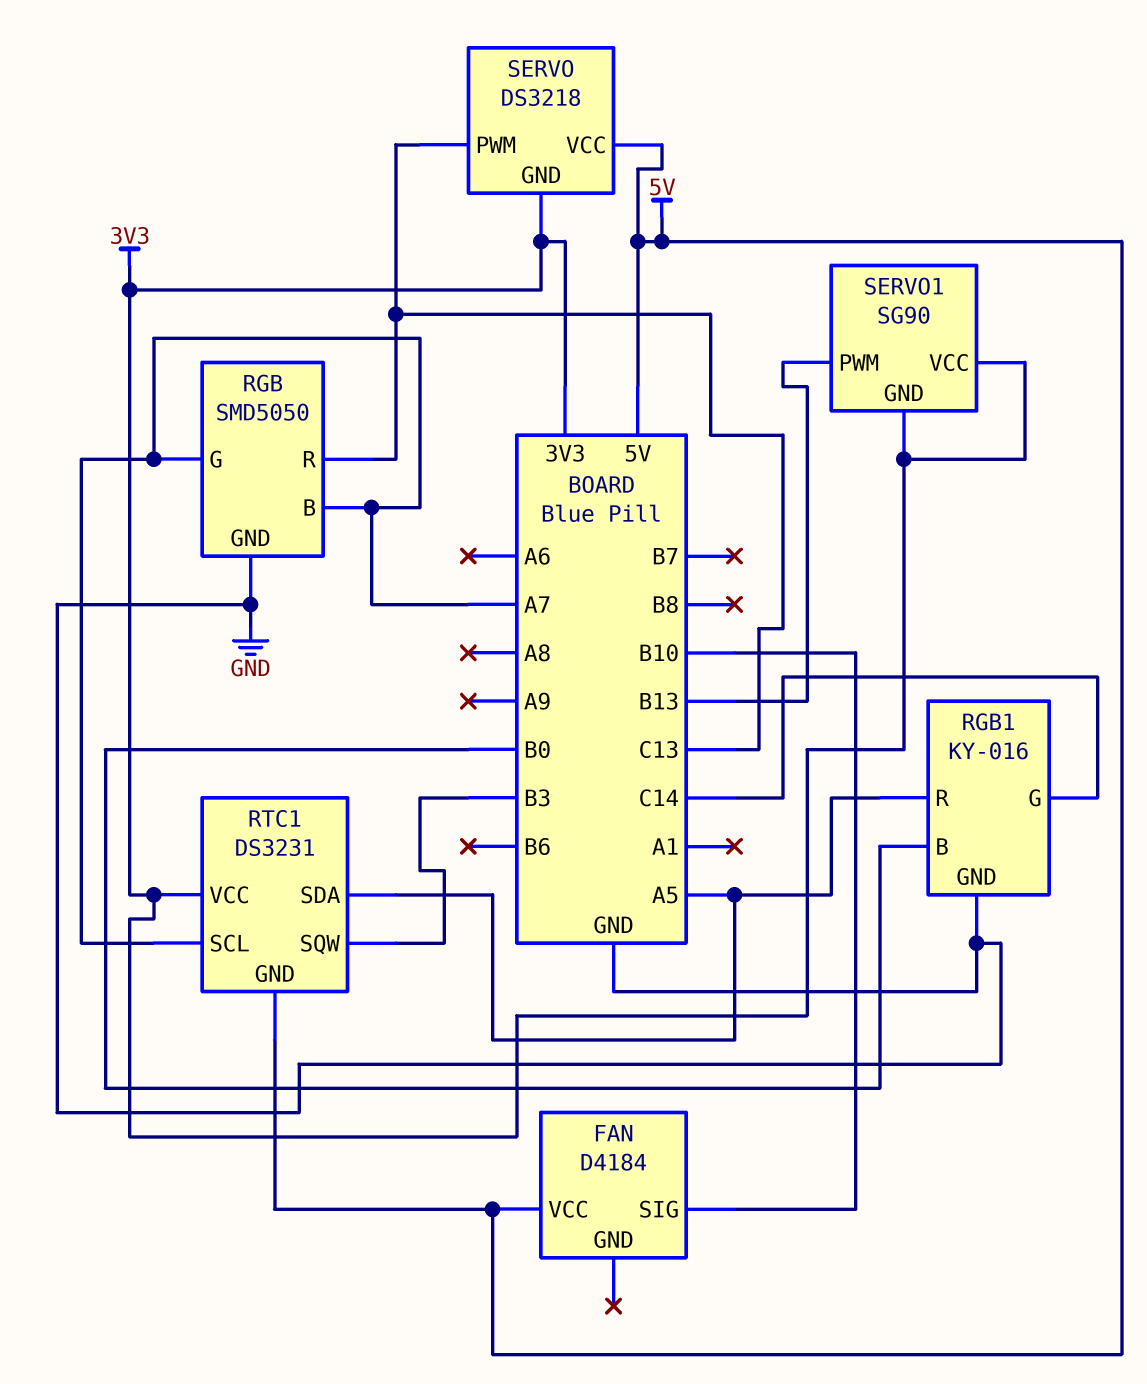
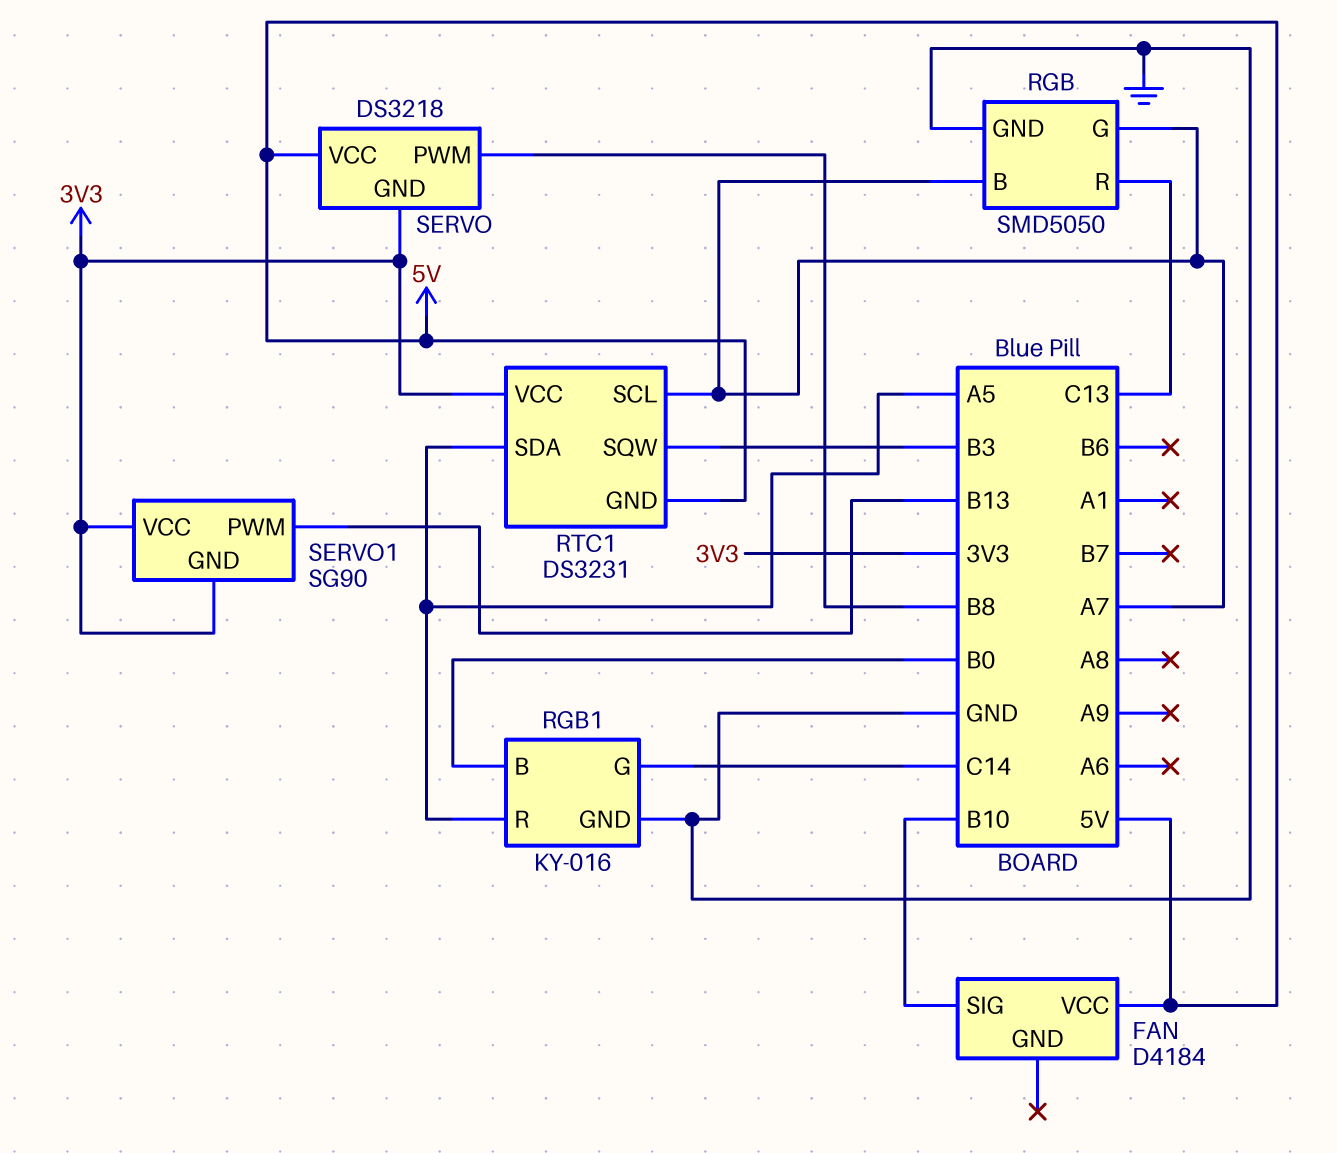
SERVO pin PWM: C13 -> B8

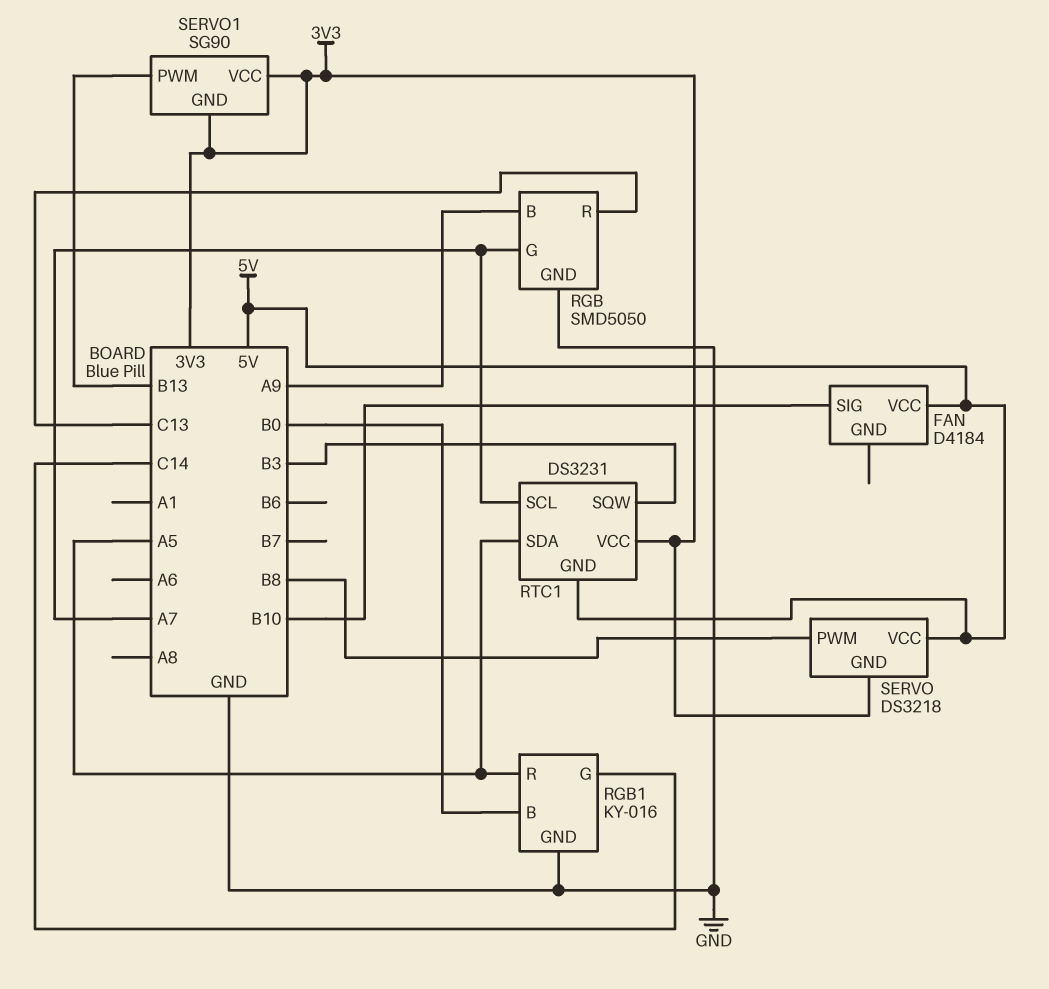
RGB pin B: A7 -> A9

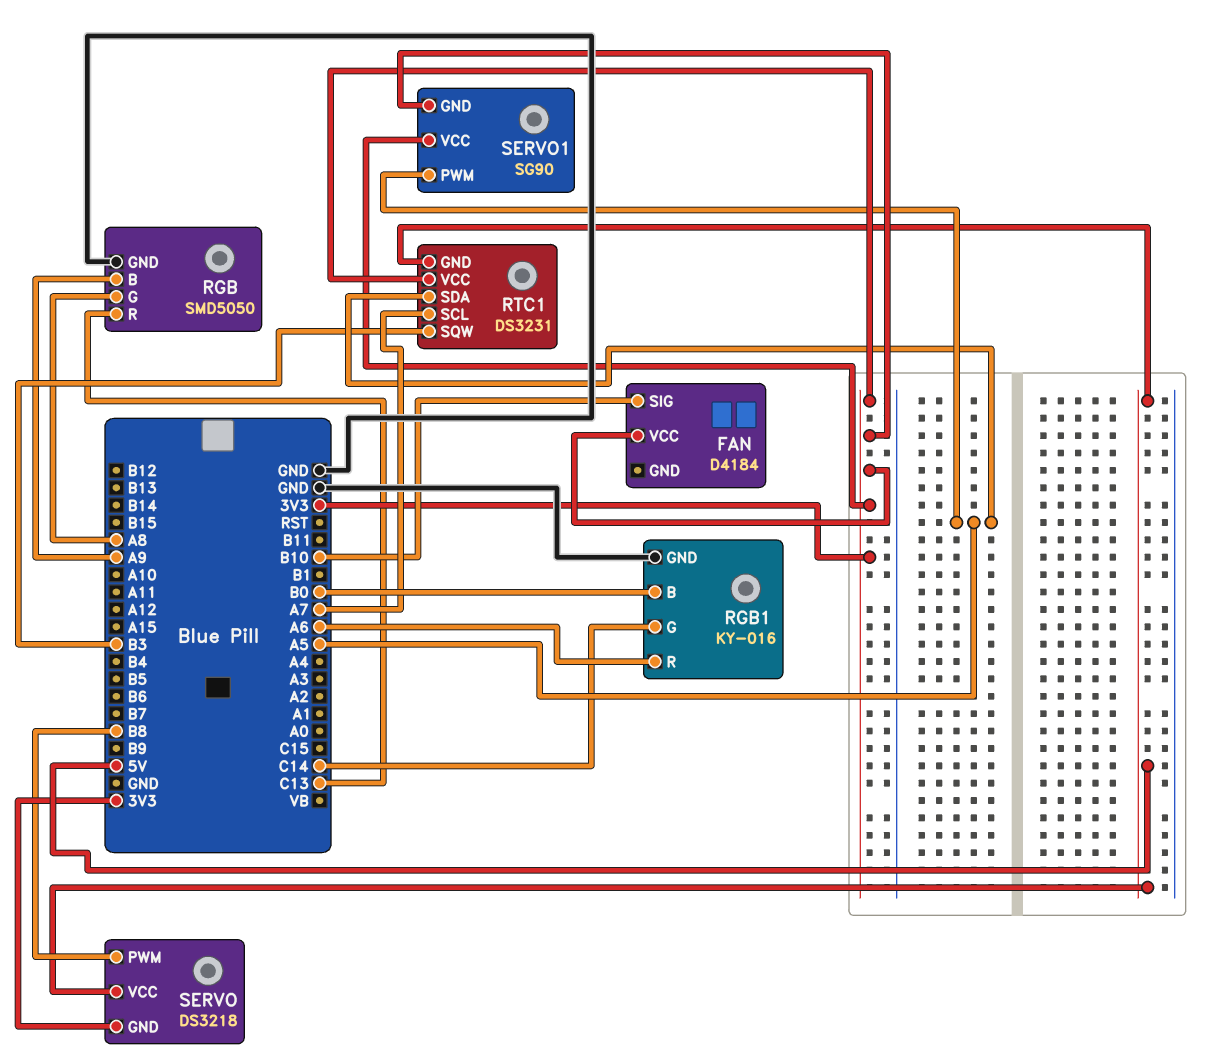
FAN pin VCC: 5V -> 3V3
RGB pin G: A7 -> A8
RGB1 pin R: A5 -> A6
SERVO1 pin PWM: B13 -> A5

